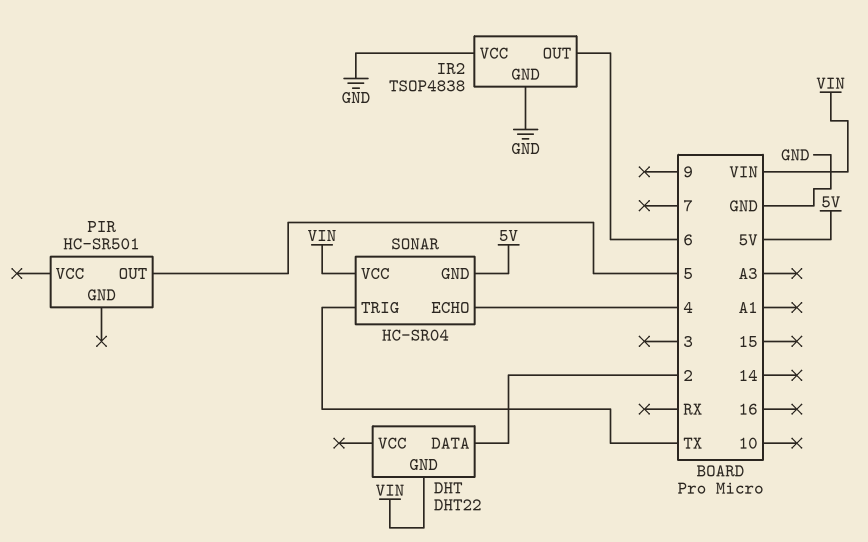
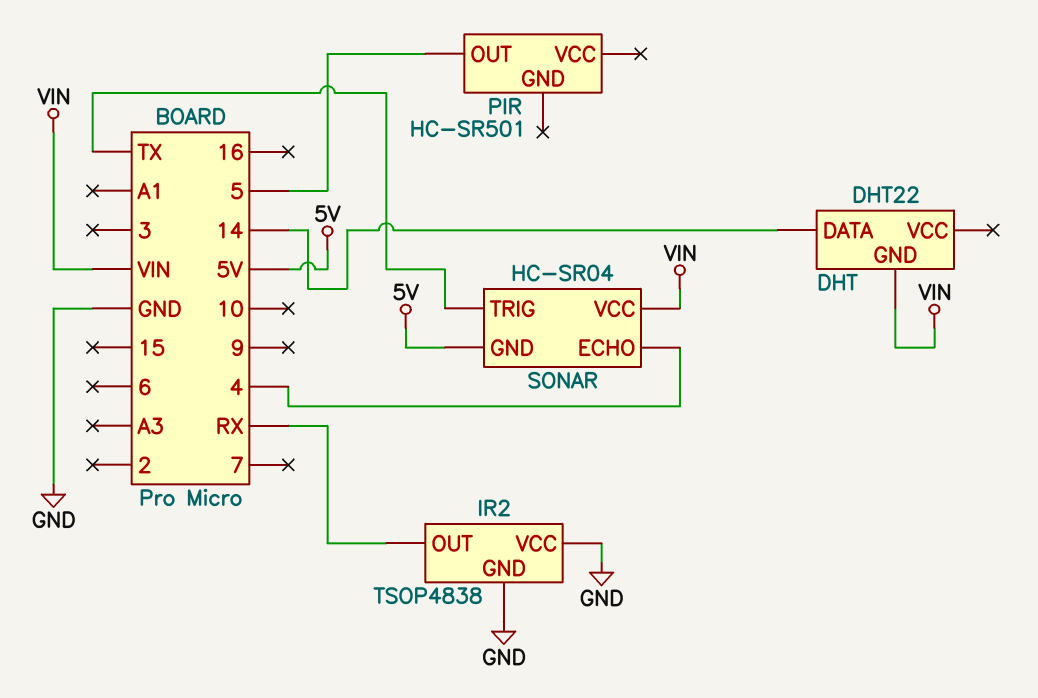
DHT pin DATA: 2 -> 14
IR2 pin OUT: 6 -> RX

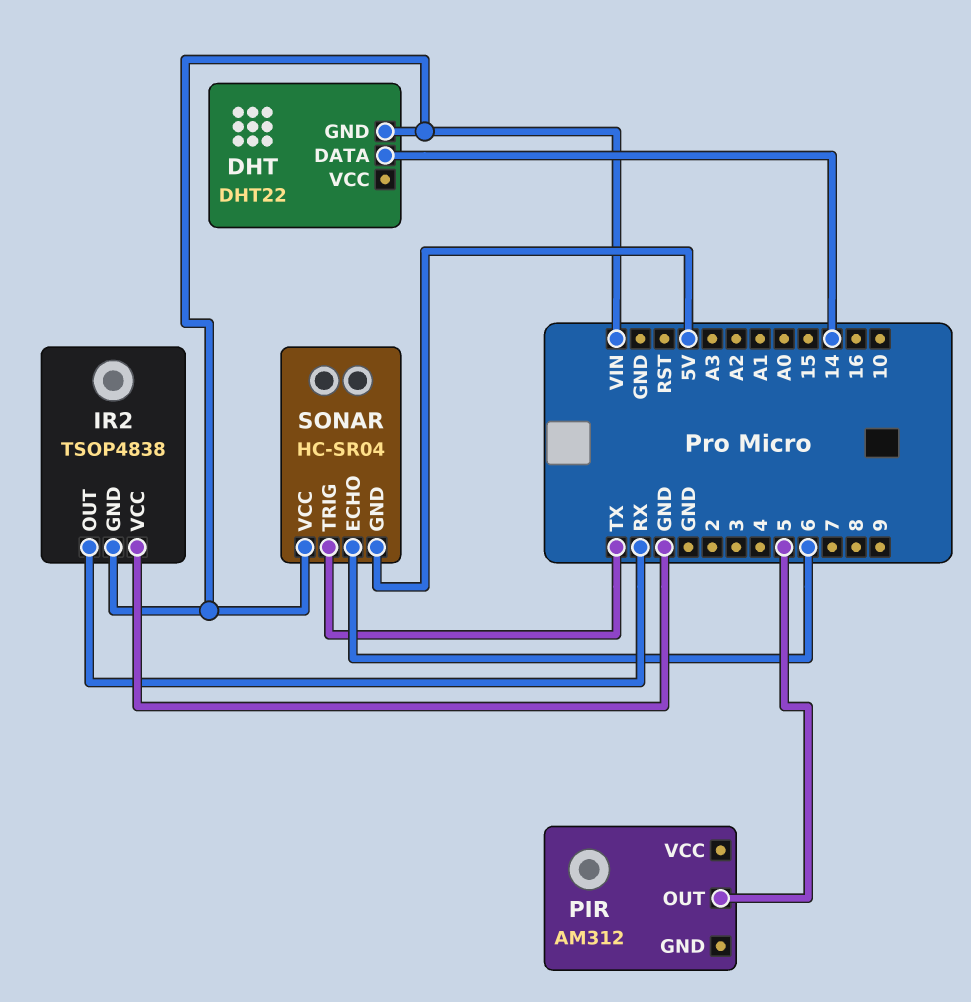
IR2 pin GND: GND -> VIN
PIR: HC-SR501 -> AM312
SONAR pin ECHO: 4 -> 6

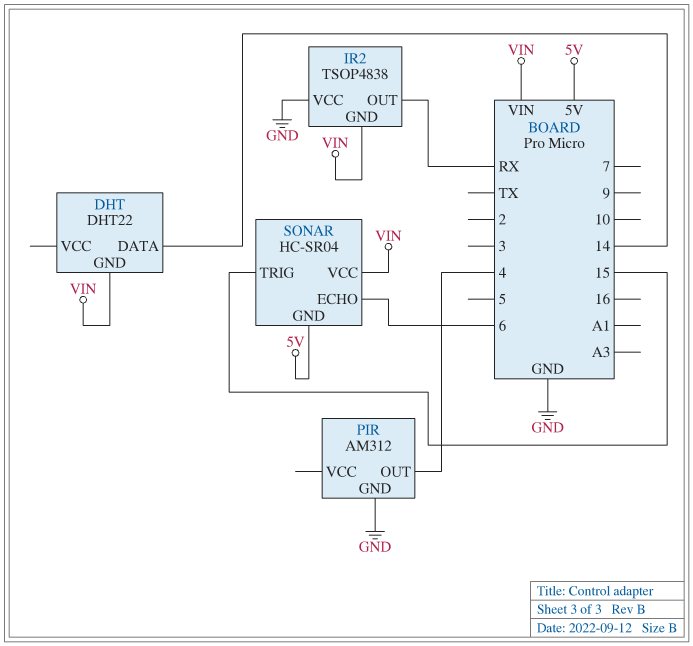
PIR pin GND: none -> GND
PIR pin OUT: 5 -> 4
SONAR pin TRIG: TX -> 15

